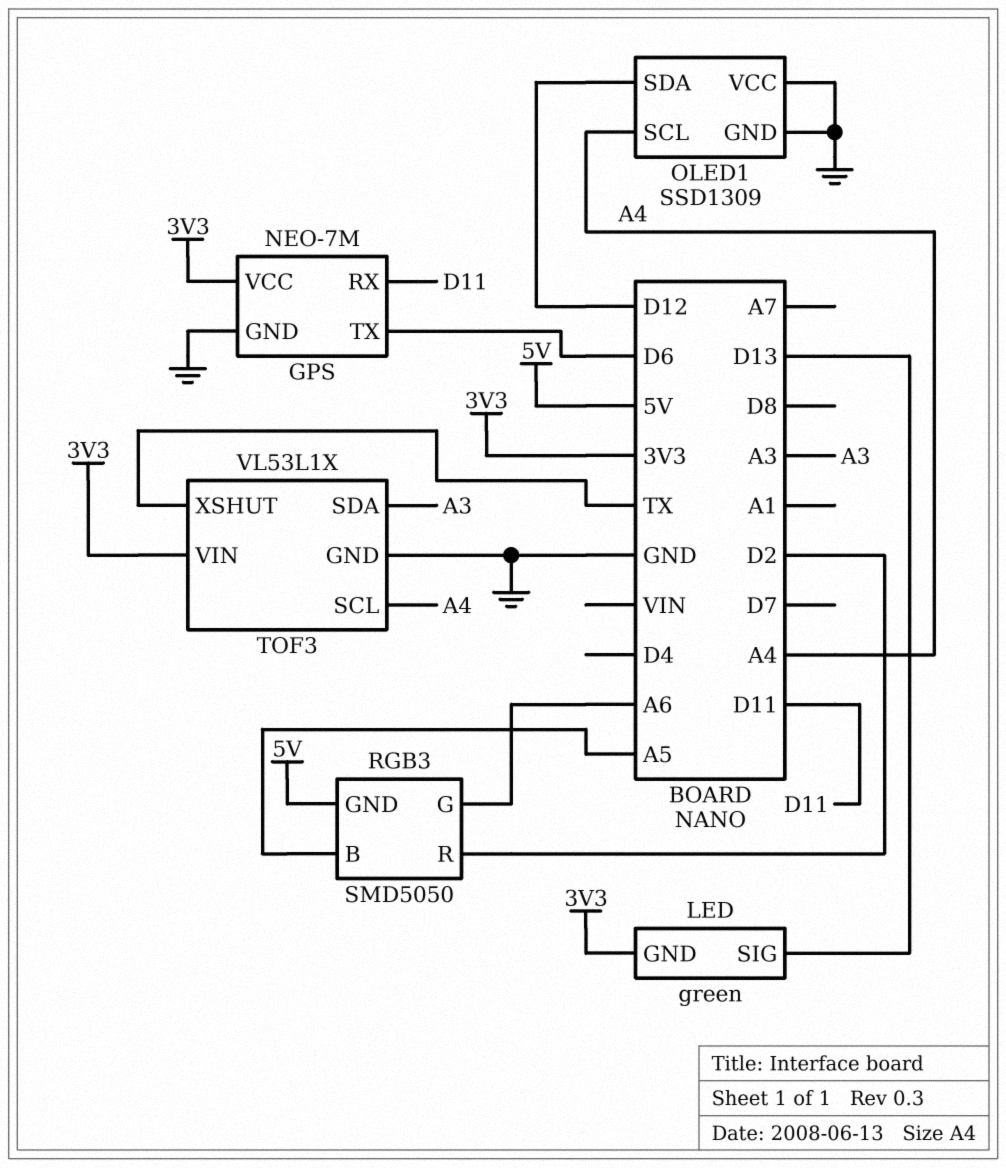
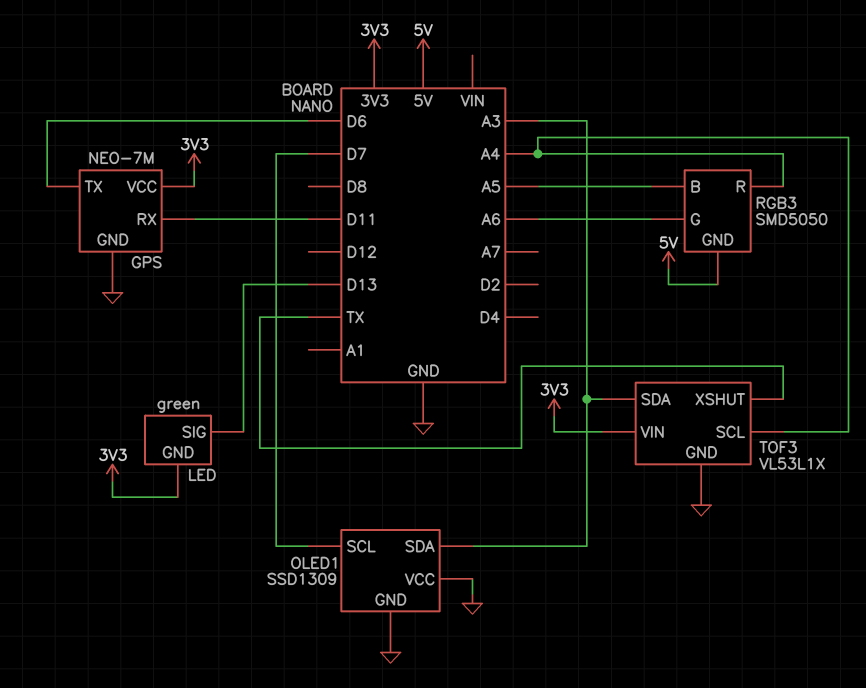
OLED1 pin SCL: A4 -> D7
OLED1 pin SDA: D12 -> A3
RGB3 pin R: D2 -> A4

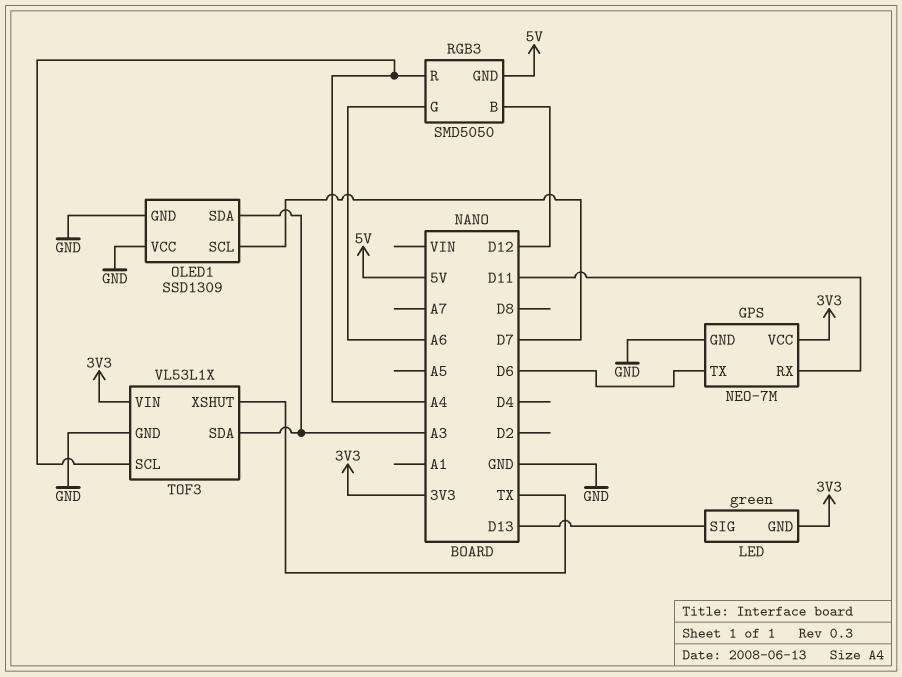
RGB3 pin B: A5 -> D12

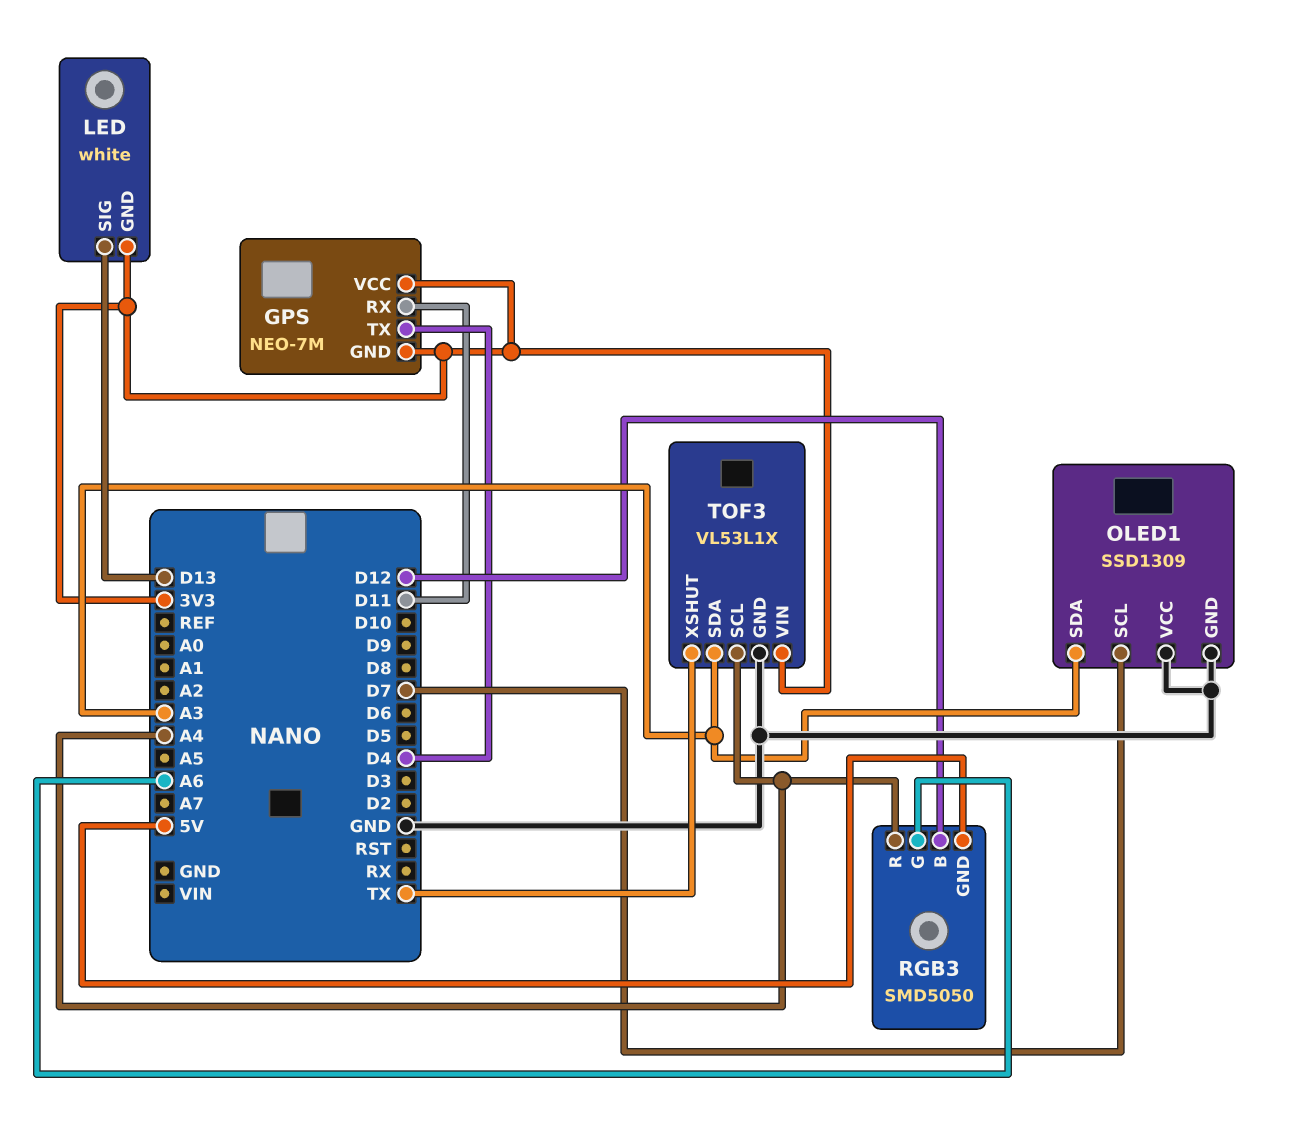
GPS pin GND: GND -> 3V3
GPS pin TX: D6 -> D4
LED: green -> white

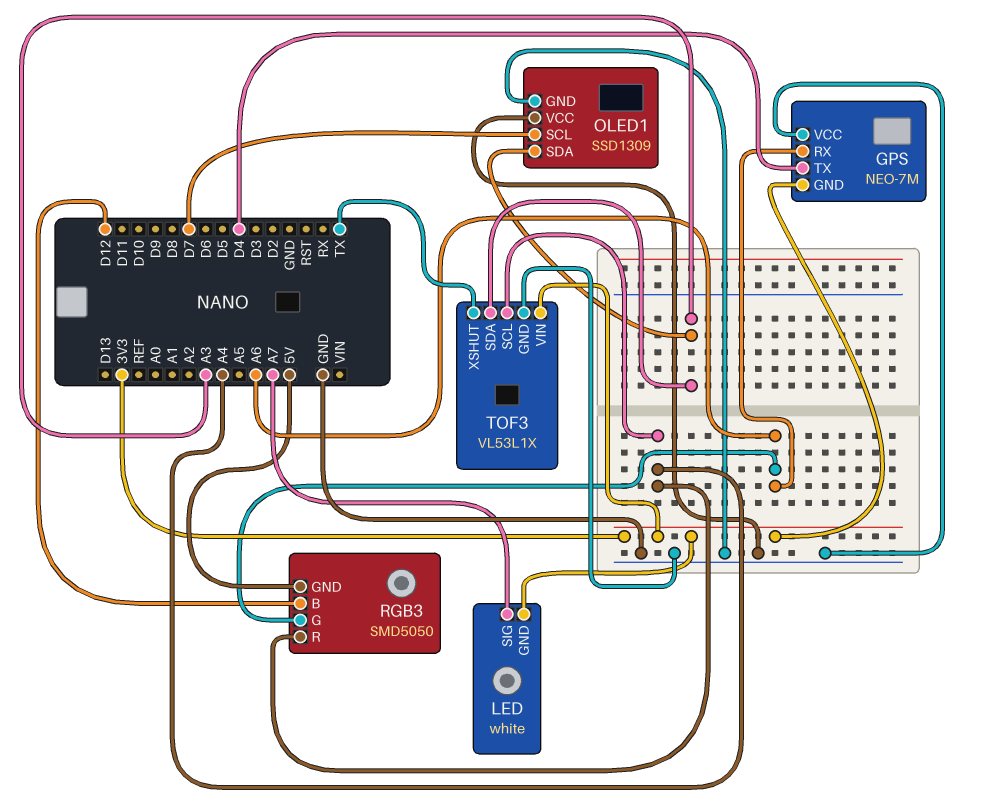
GPS pin RX: D11 -> A6
GPS pin VCC: 3V3 -> GND
LED pin SIG: D13 -> A7

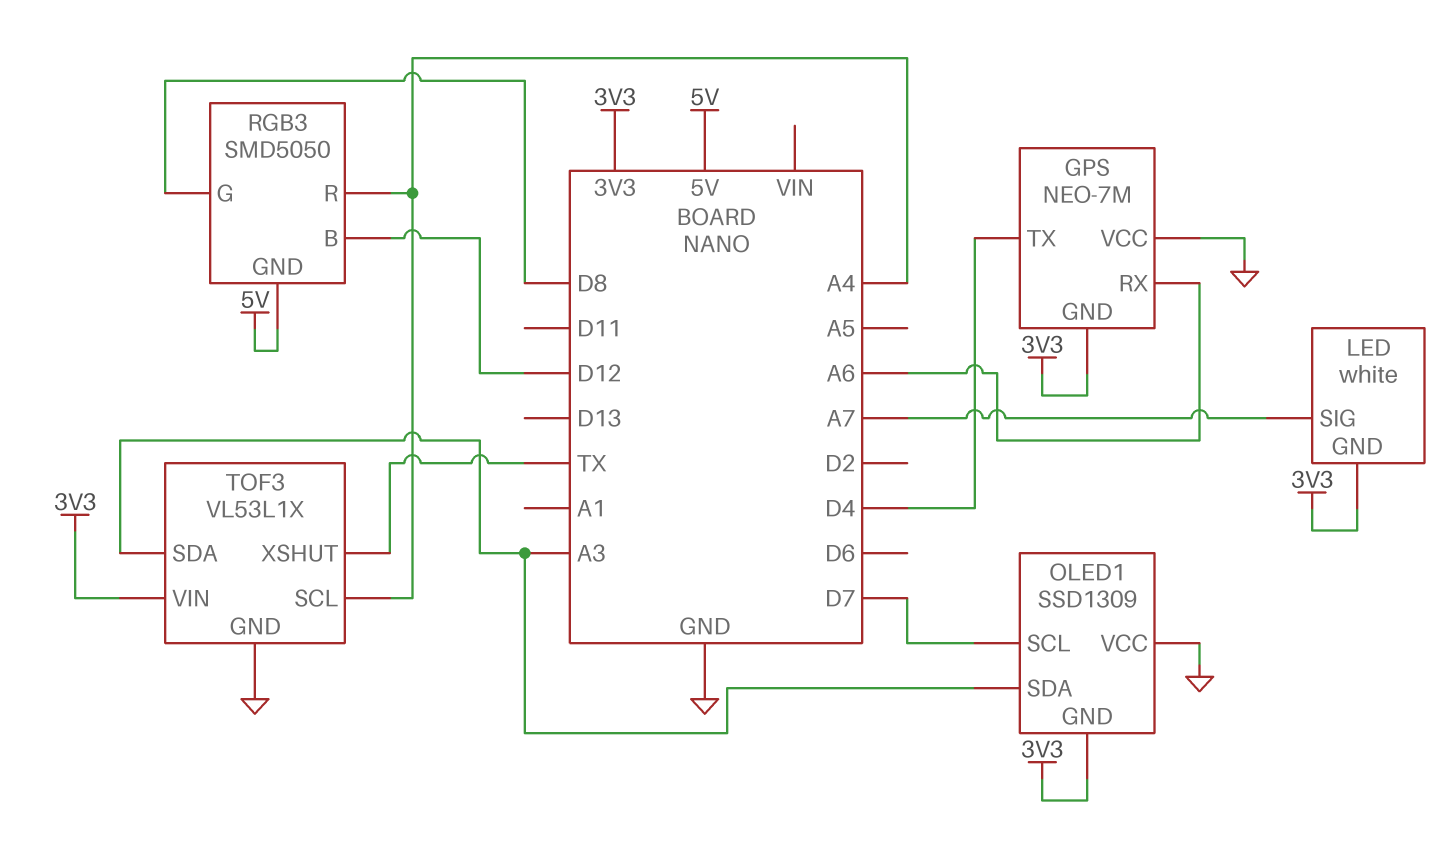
OLED1 pin GND: GND -> 3V3
RGB3 pin G: A6 -> D8

